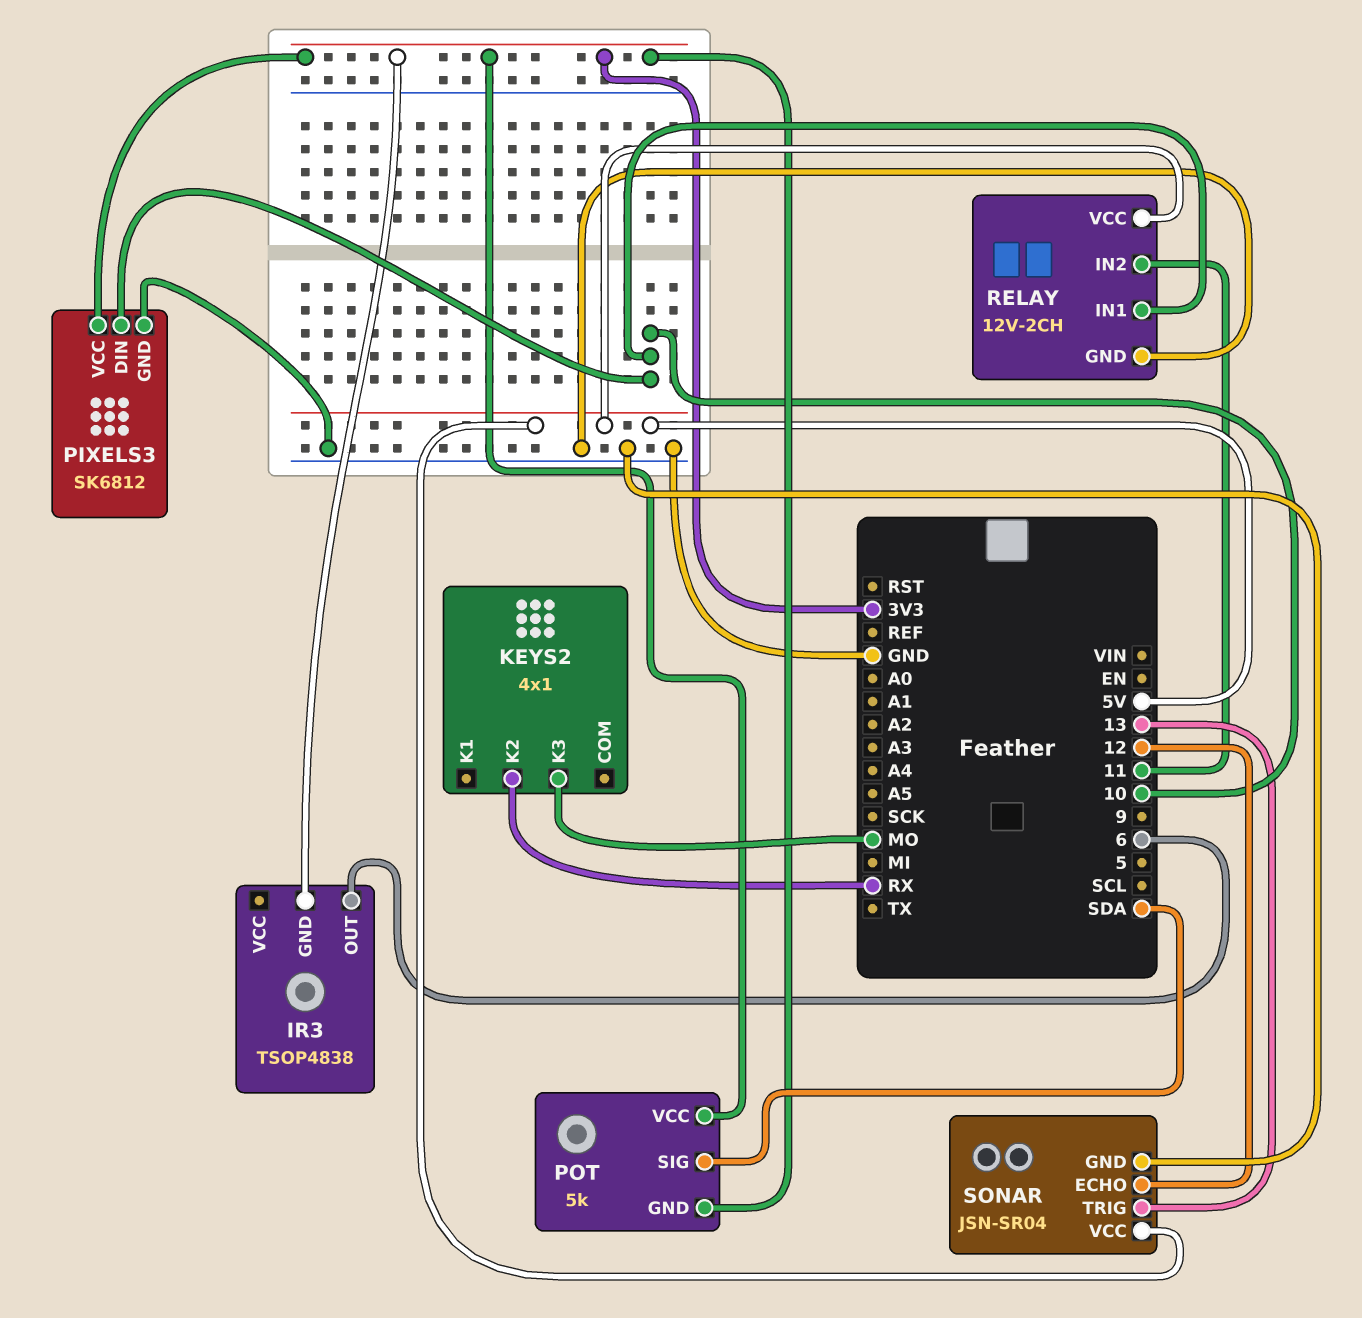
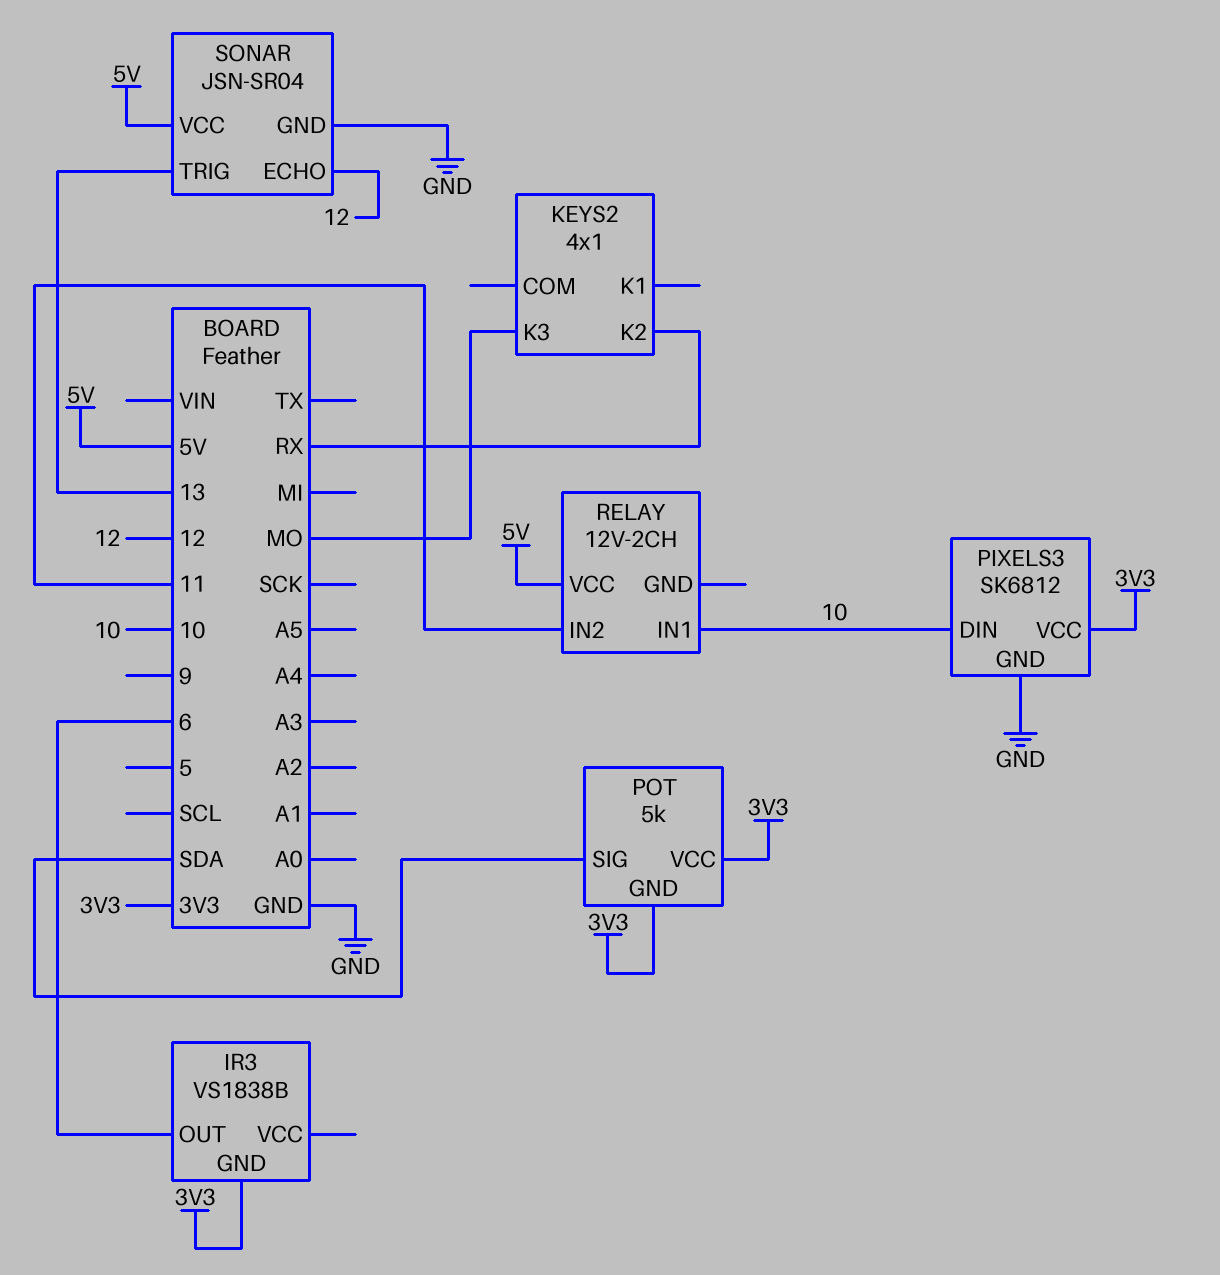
IR3: TSOP4838 -> VS1838B
RELAY pin GND: GND -> none

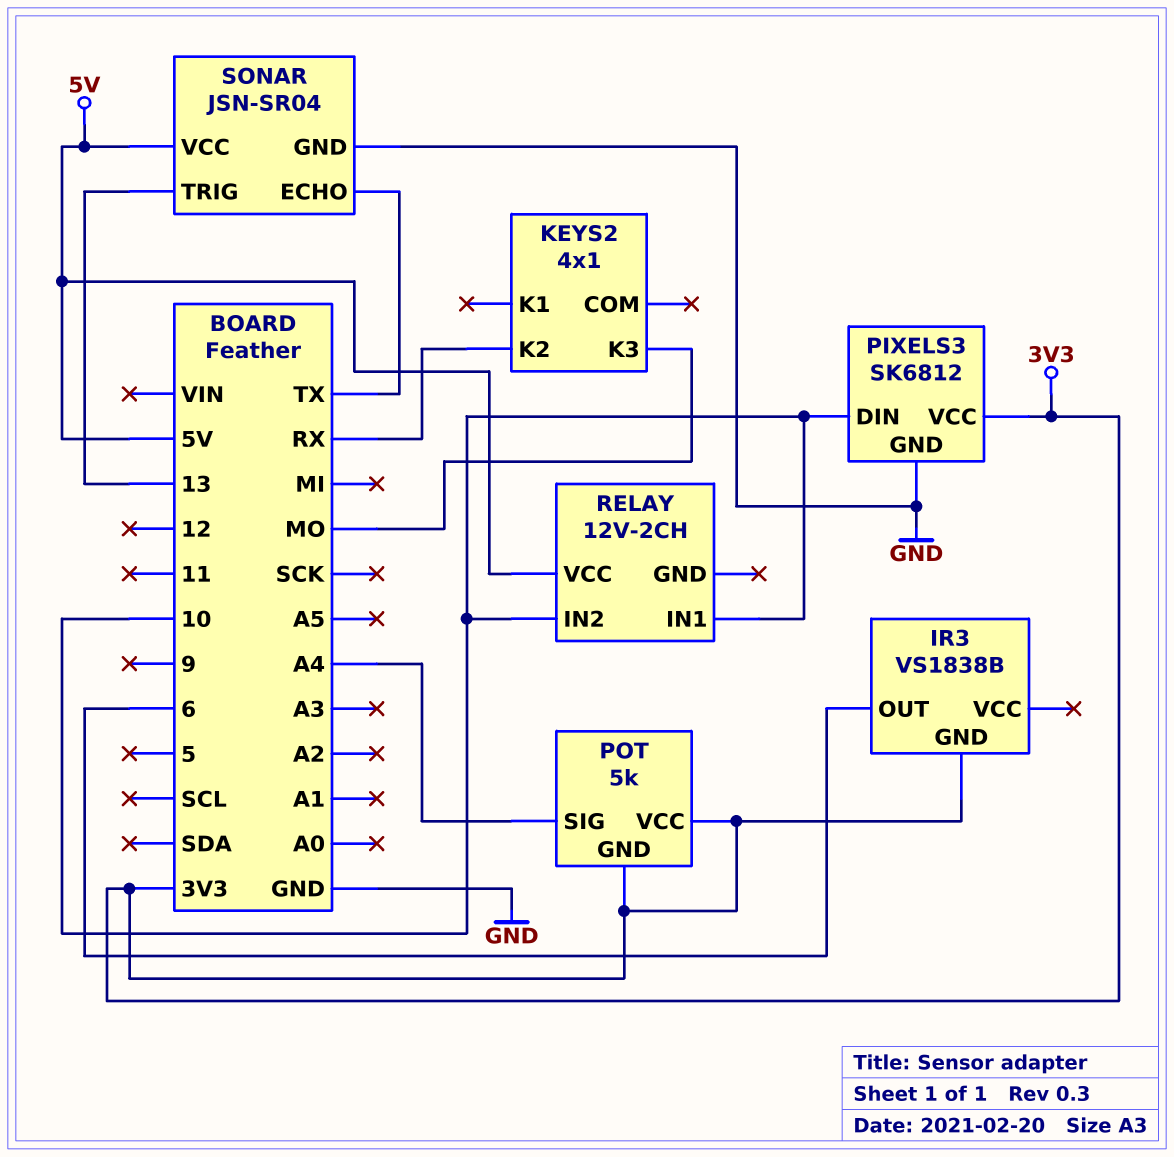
POT pin SIG: SDA -> A4
RELAY pin IN2: 11 -> 10
SONAR pin ECHO: 12 -> TX

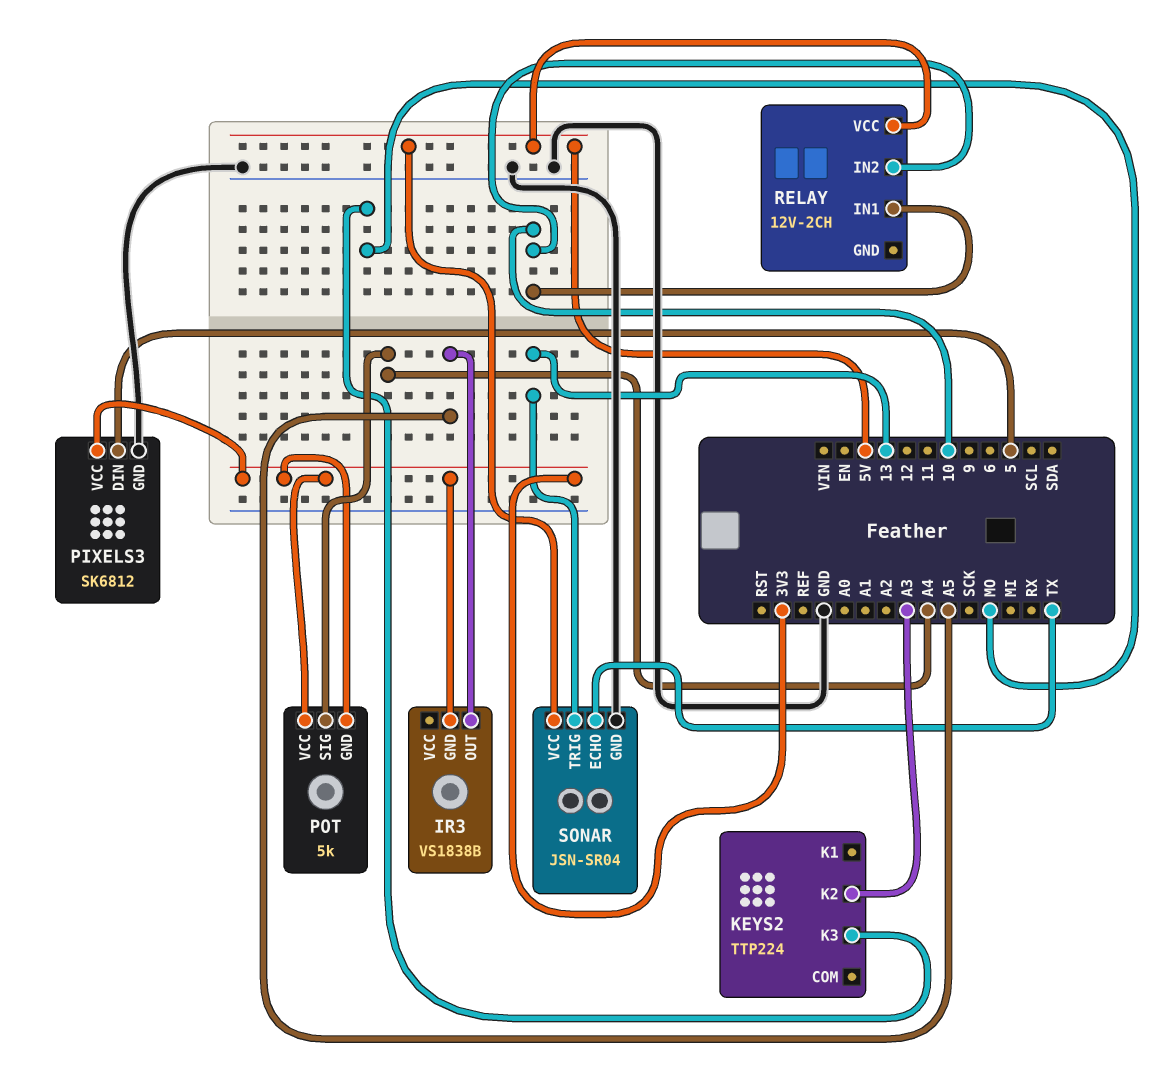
IR3 pin OUT: 6 -> A5
KEYS2: 4x1 -> TTP224
KEYS2 pin K2: RX -> A3
PIXELS3 pin DIN: 10 -> 5

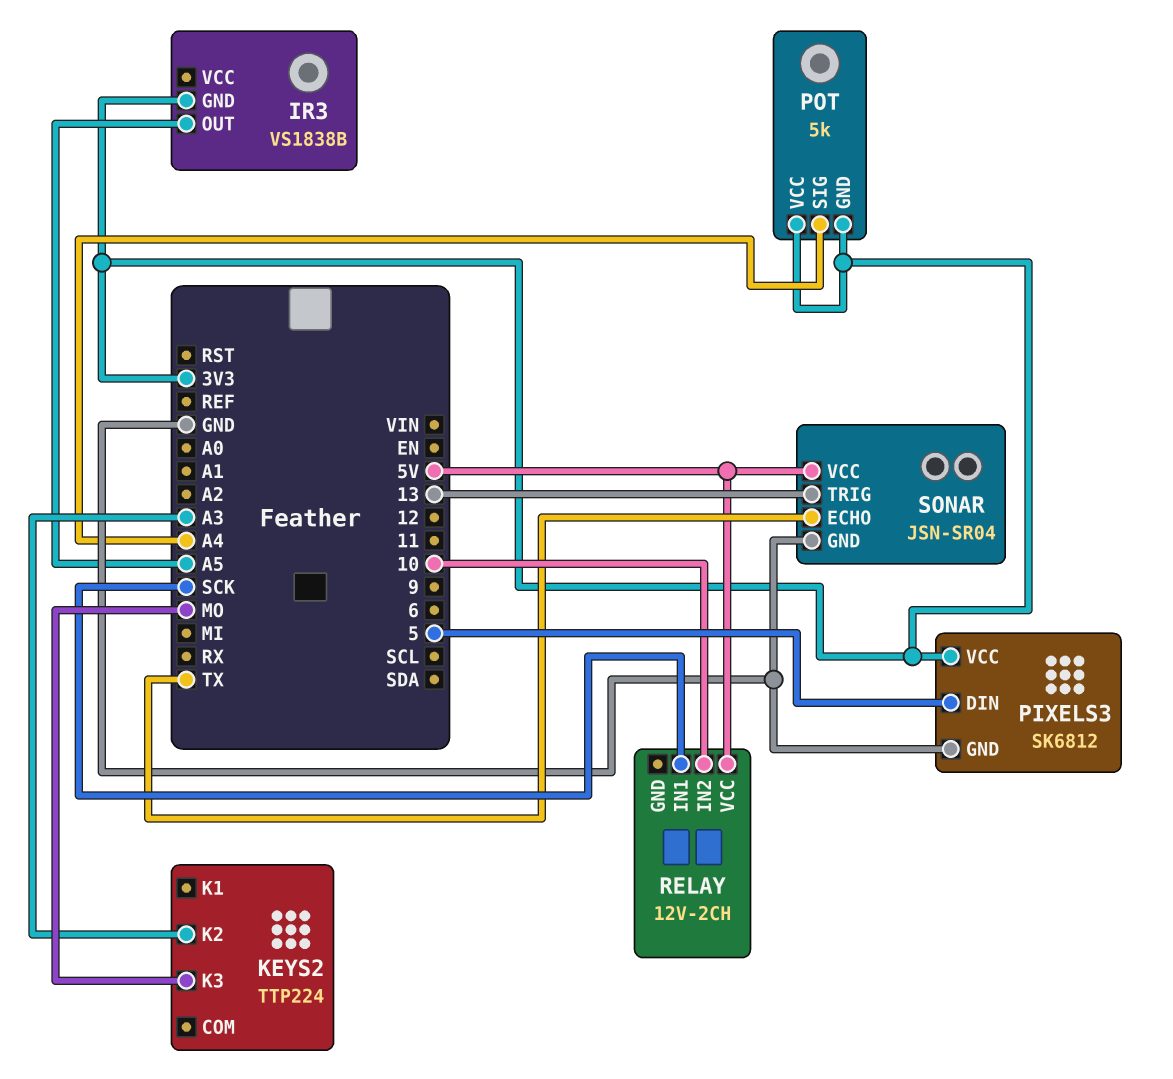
RELAY pin IN1: 10 -> SCK

